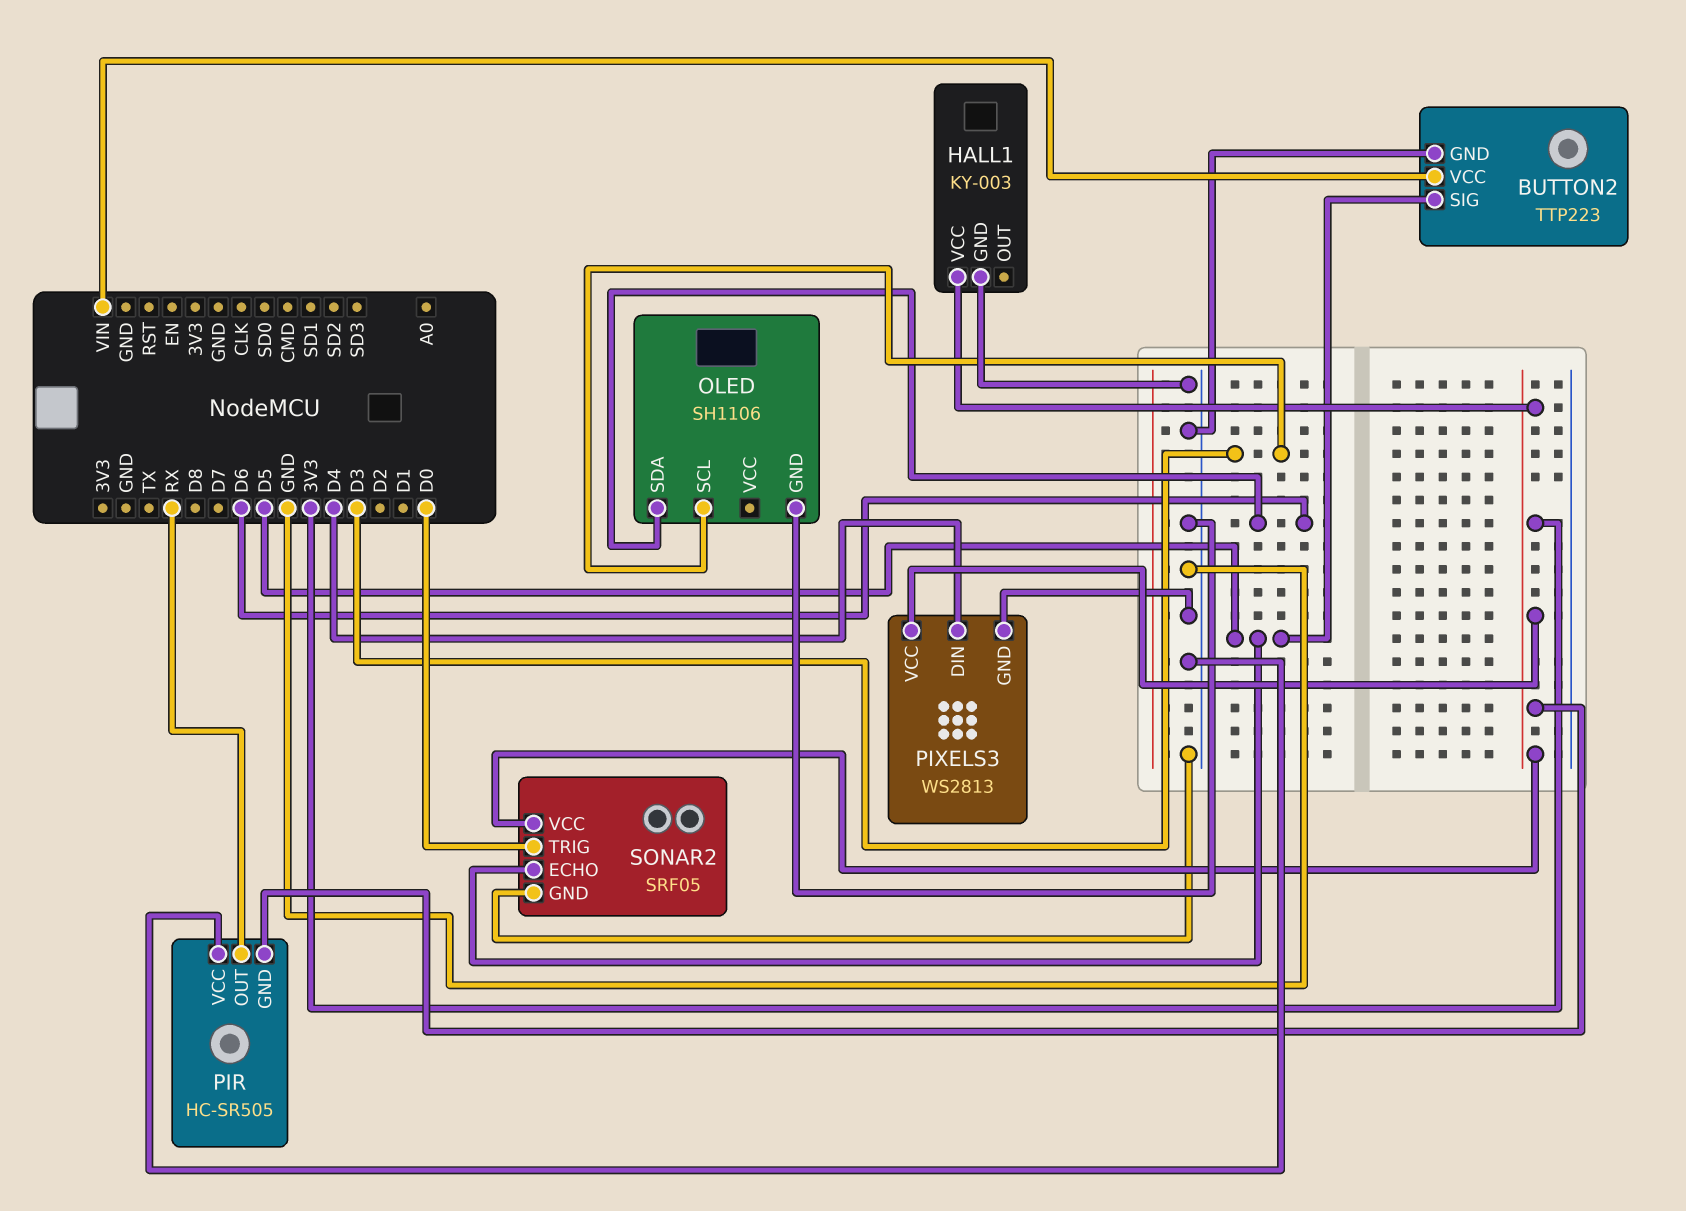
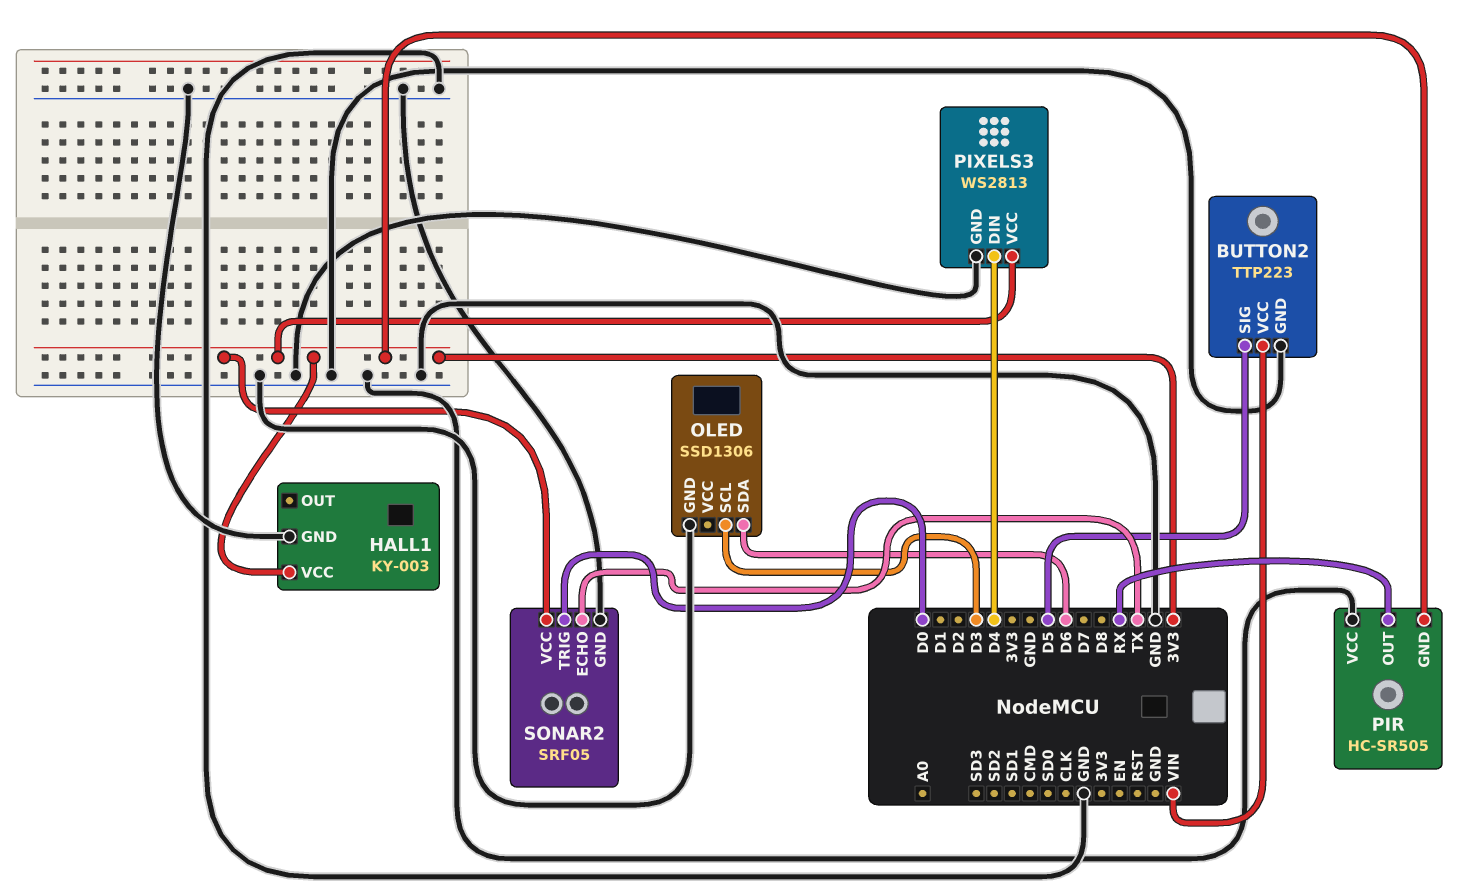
OLED: SH1106 -> SSD1306
SONAR2 pin ECHO: D5 -> TX

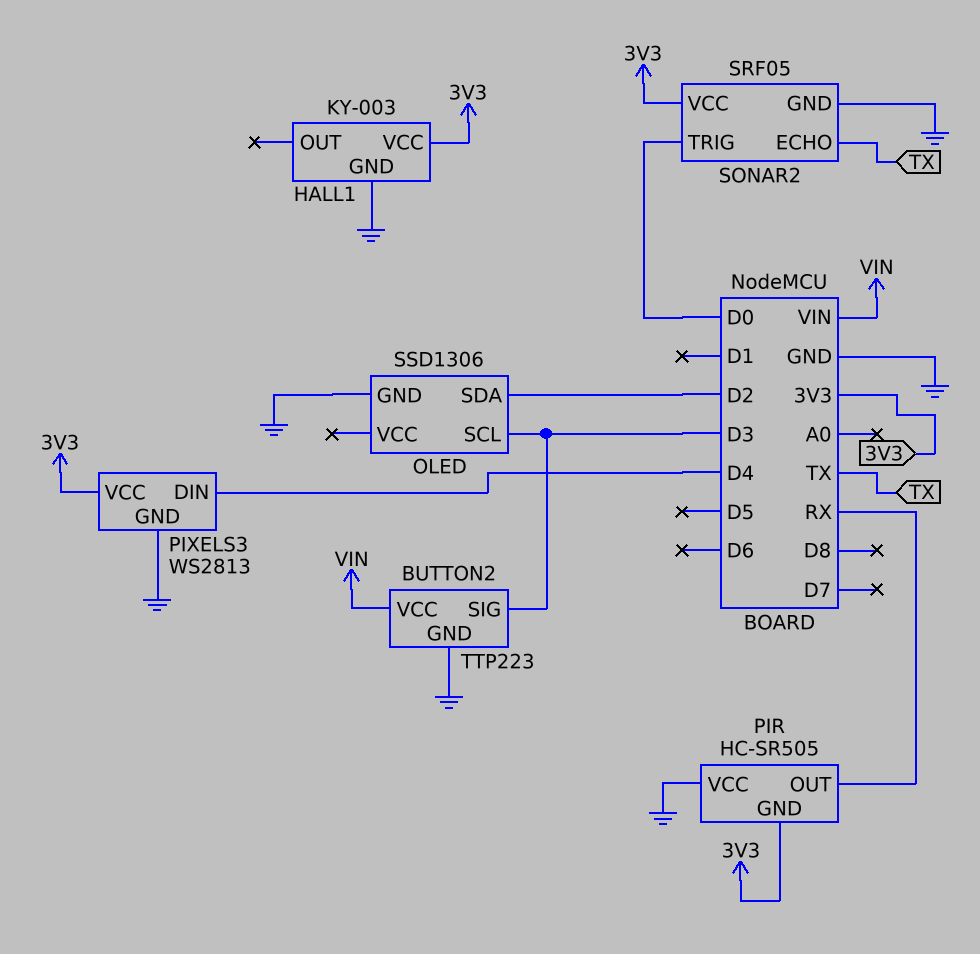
BUTTON2 pin SIG: D5 -> D3
OLED pin SDA: D6 -> D2

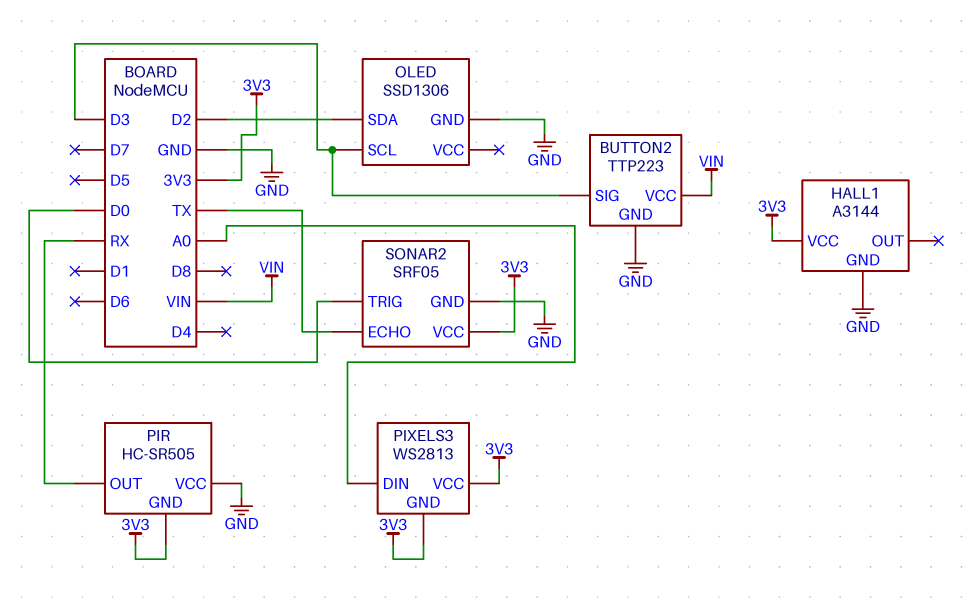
HALL1: KY-003 -> A3144
PIXELS3 pin DIN: D4 -> A0
PIXELS3 pin GND: GND -> 3V3

